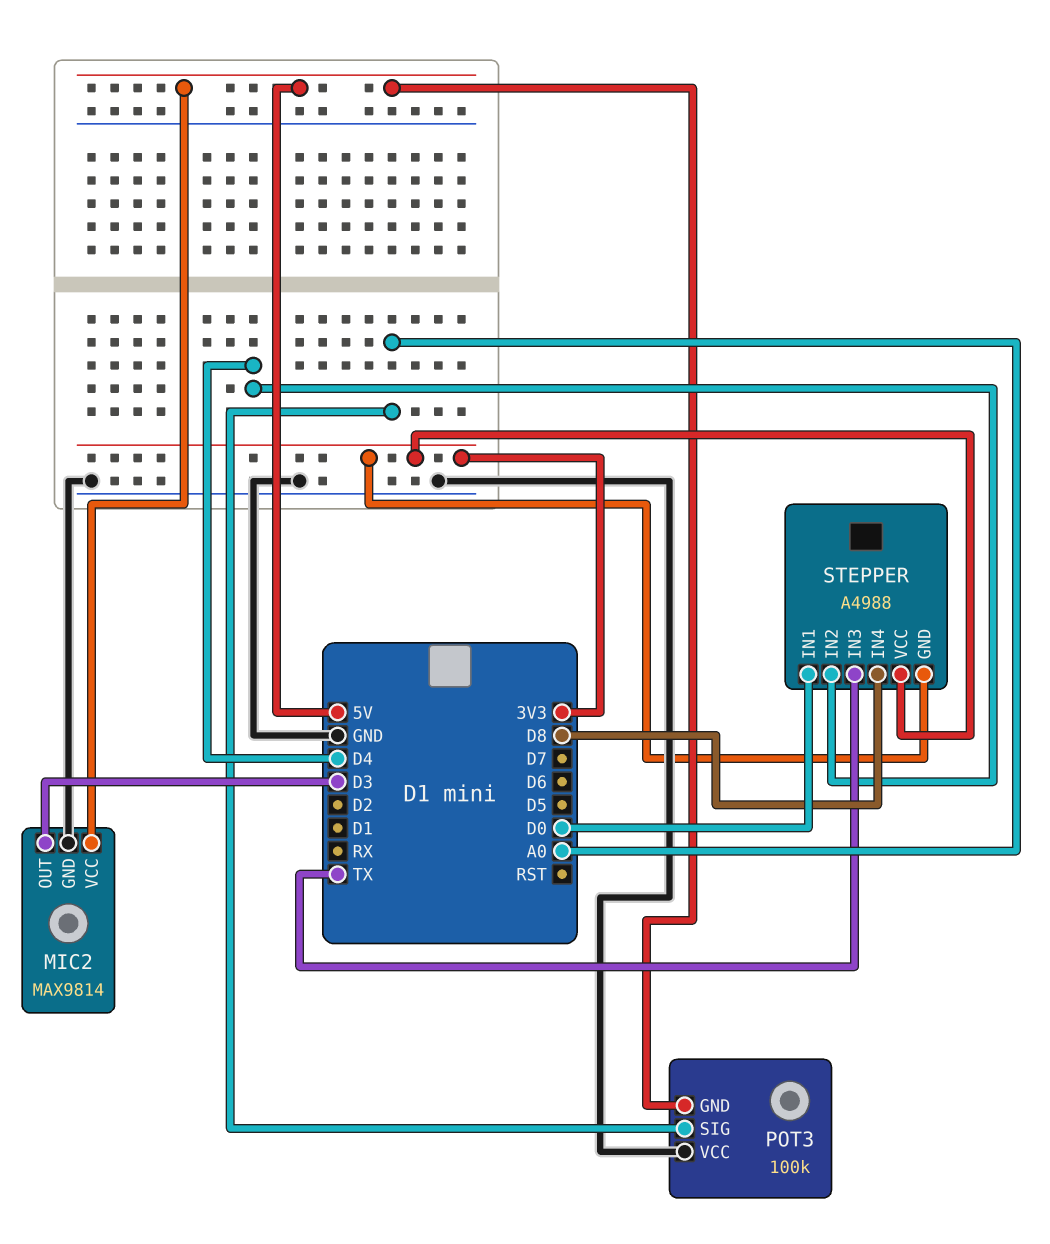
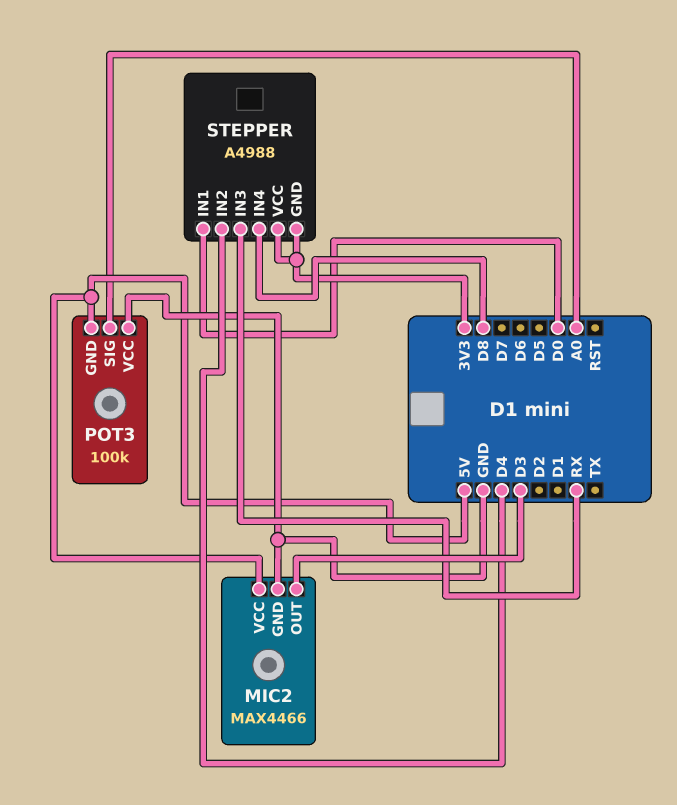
MIC2: MAX9814 -> MAX4466
STEPPER pin IN3: TX -> RX

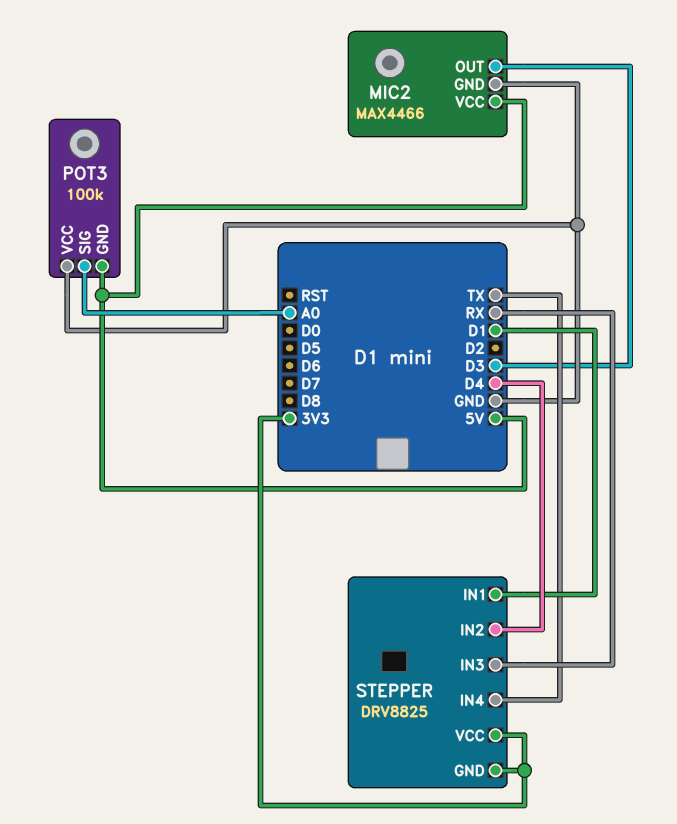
STEPPER: A4988 -> DRV8825
STEPPER pin IN1: D0 -> D1
STEPPER pin IN4: D8 -> TX

